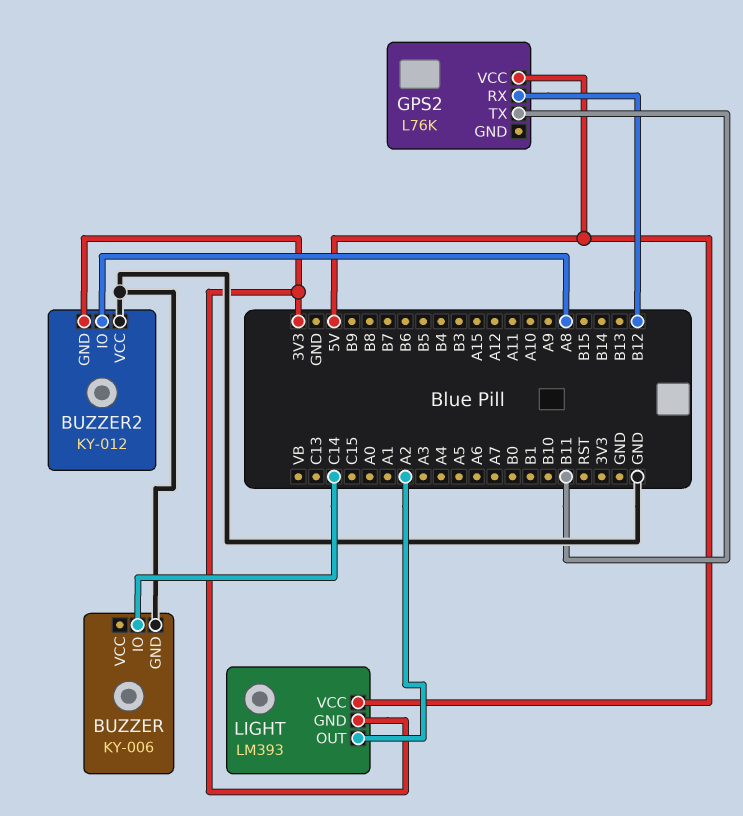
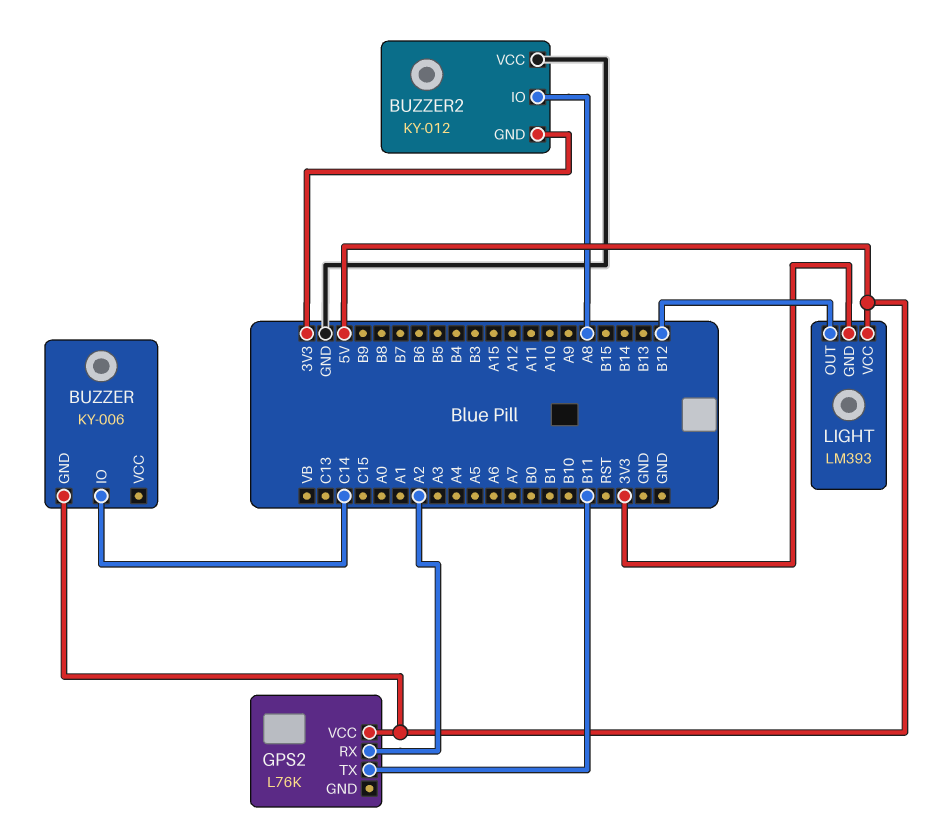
BUZZER pin GND: GND -> 5V
GPS2 pin RX: B12 -> A2
LIGHT pin OUT: A2 -> B12

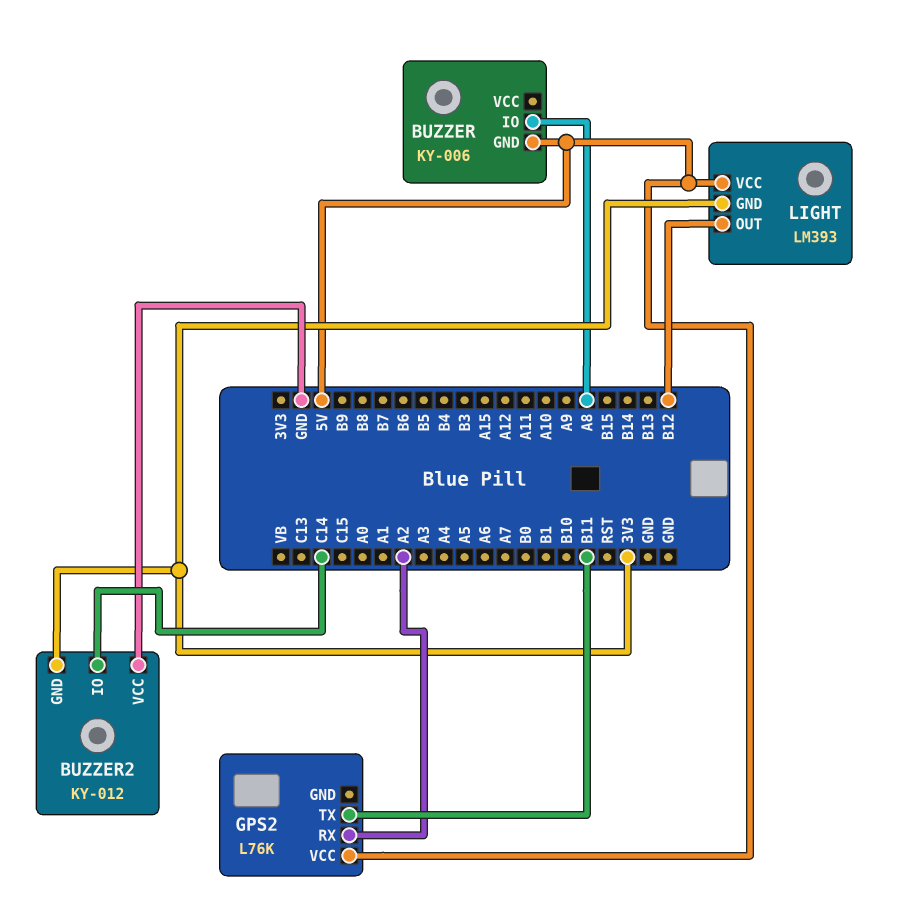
BUZZER pin IO: C14 -> A8
BUZZER2 pin IO: A8 -> C14

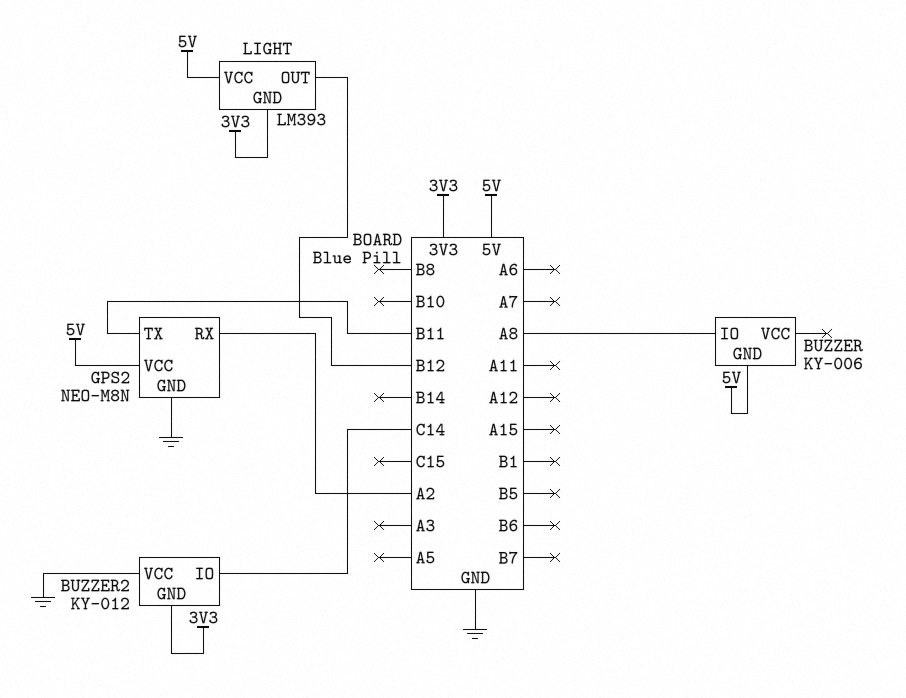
GPS2: L76K -> NEO-M8N
GPS2 pin GND: none -> GND

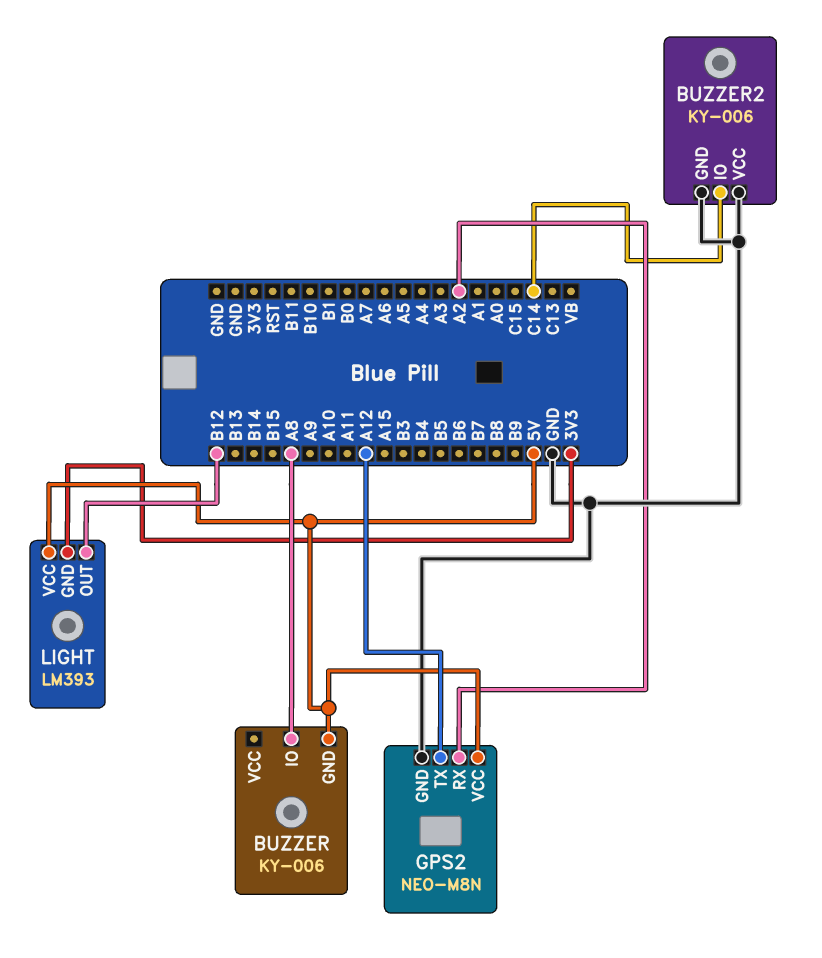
BUZZER2: KY-012 -> KY-006
BUZZER2 pin GND: 3V3 -> GND
GPS2 pin TX: B11 -> A12

